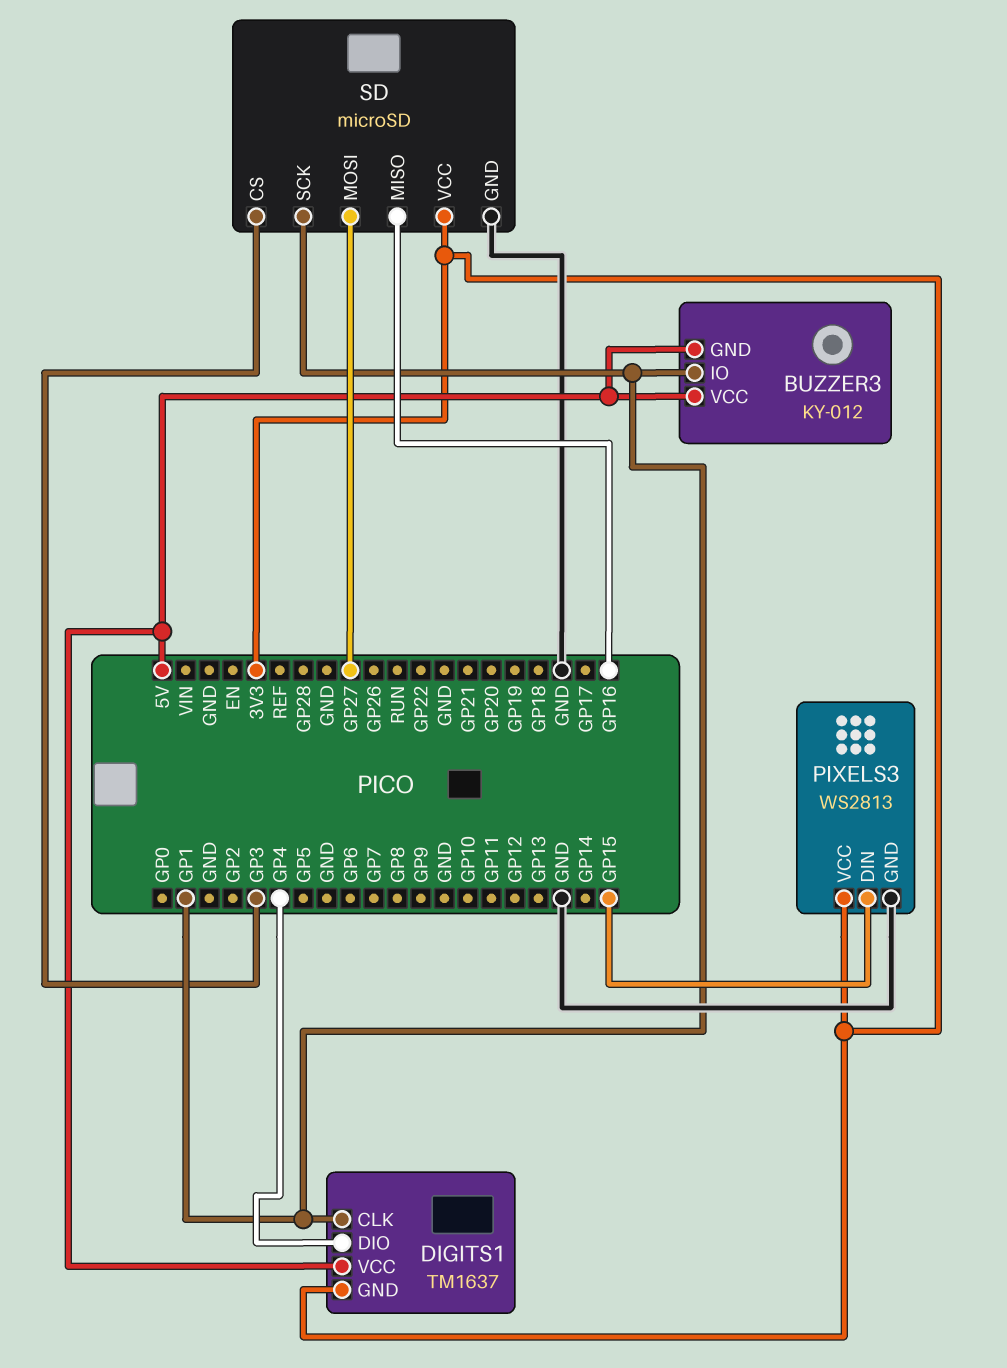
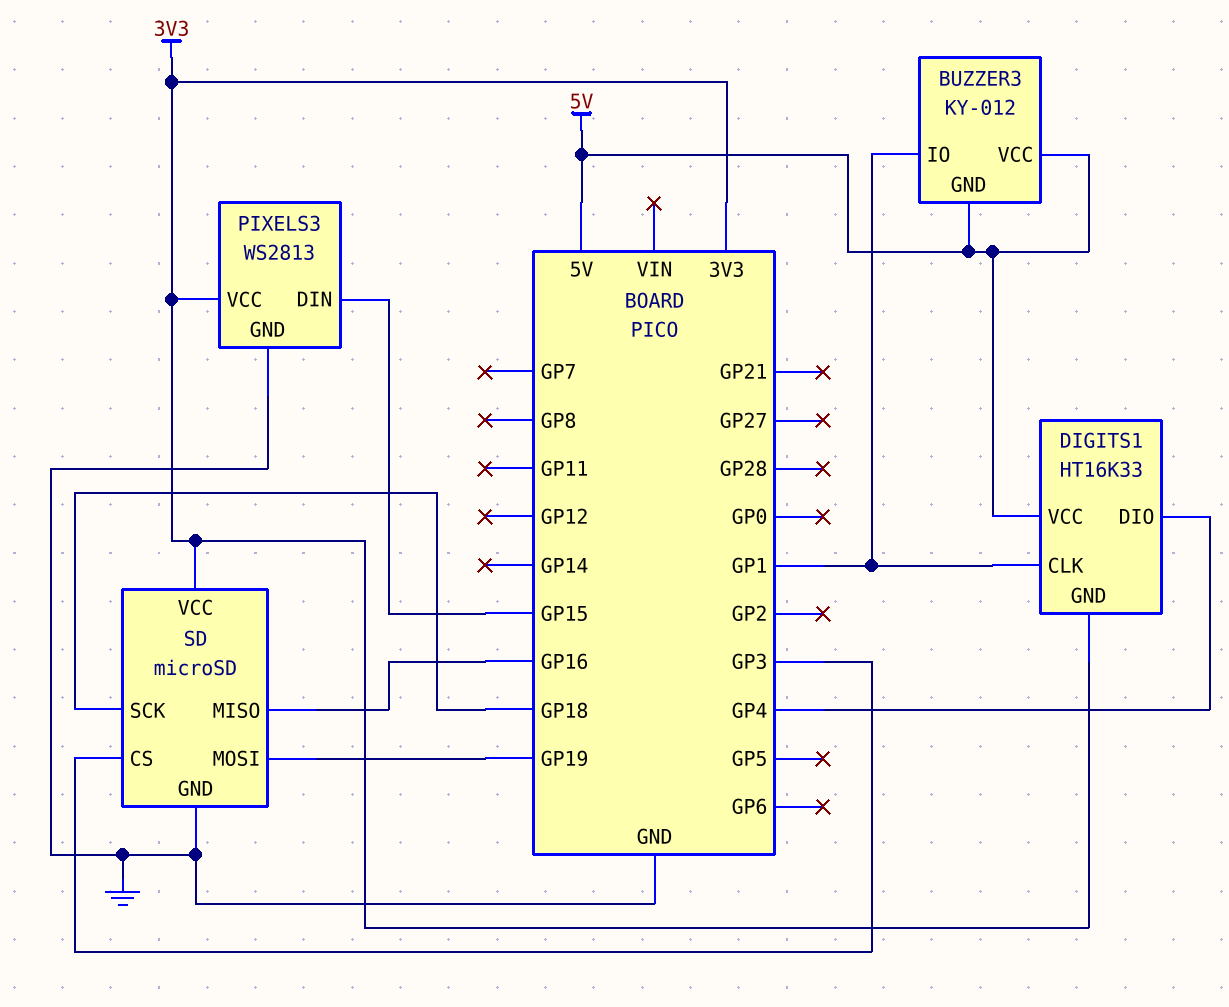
DIGITS1: TM1637 -> HT16K33
SD pin MOSI: GP27 -> GP19
SD pin SCK: GP1 -> GP18

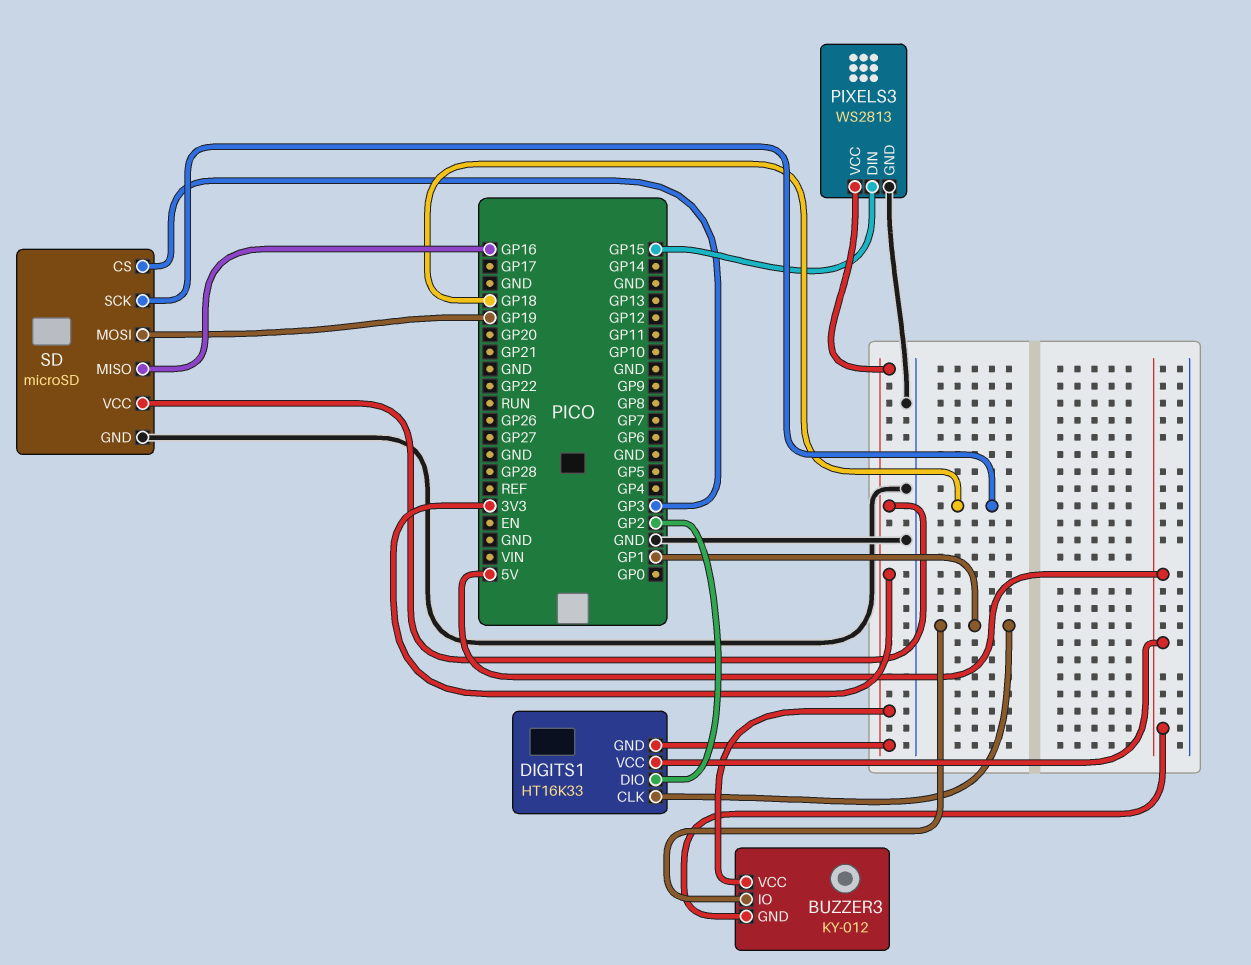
BUZZER3 pin VCC: 5V -> 3V3
DIGITS1 pin DIO: GP4 -> GP2

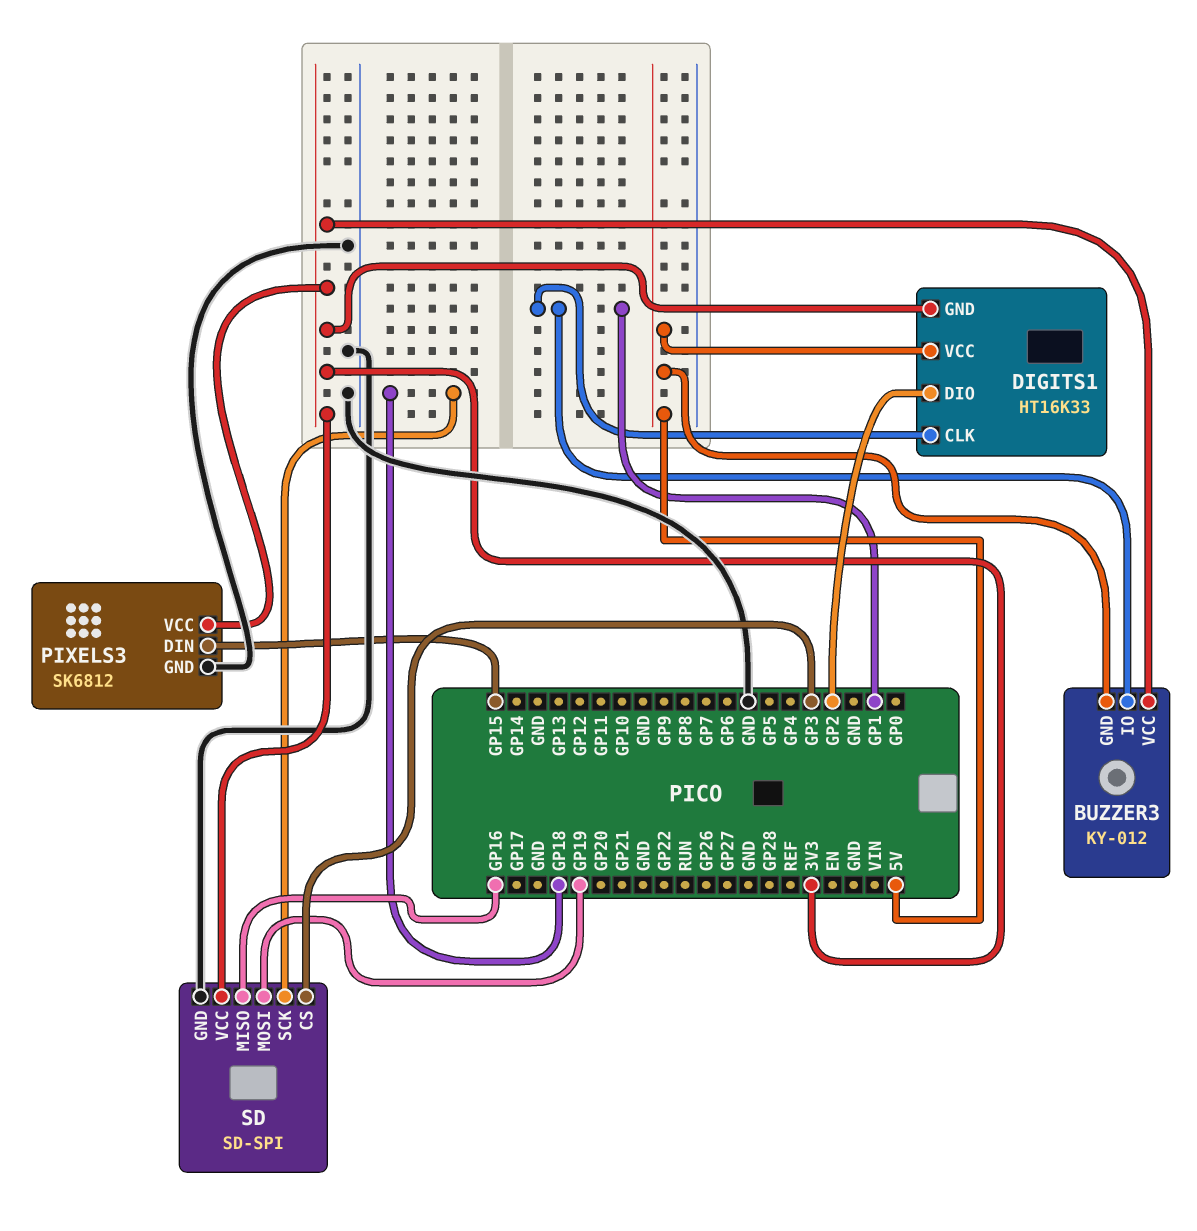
PIXELS3: WS2813 -> SK6812
SD: microSD -> SD-SPI

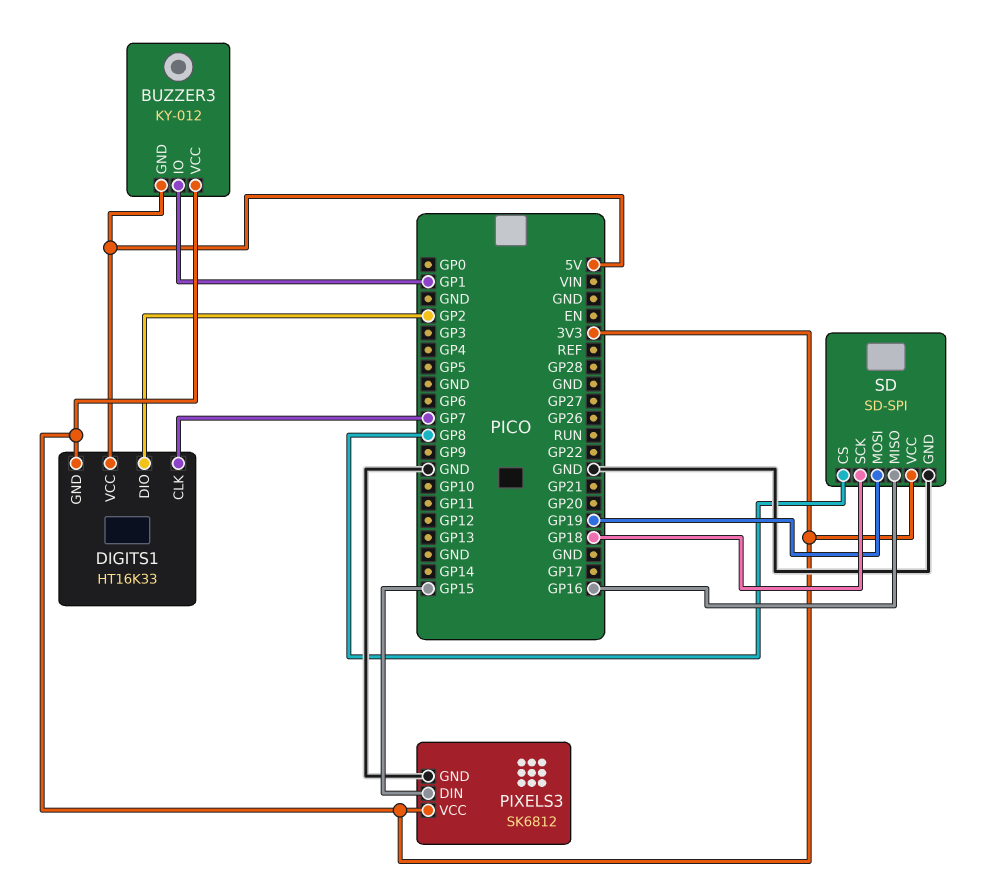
DIGITS1 pin CLK: GP1 -> GP7
SD pin CS: GP3 -> GP8

